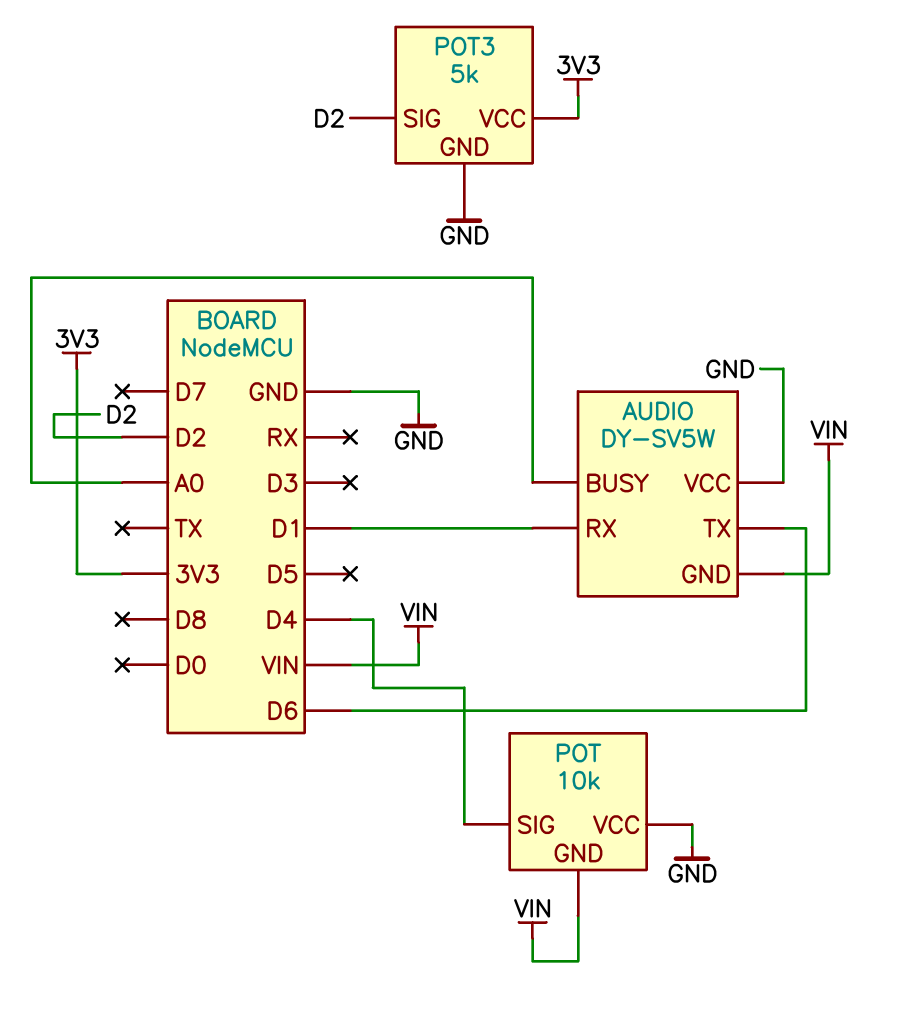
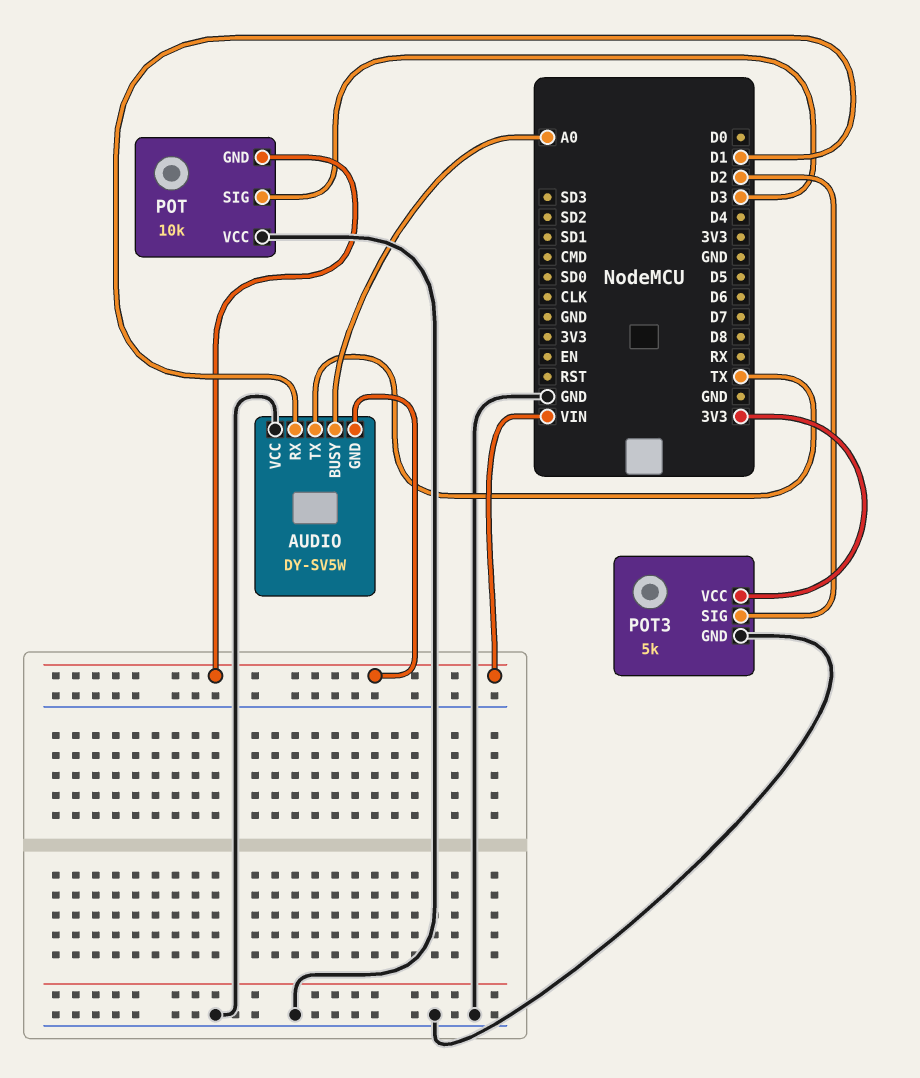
AUDIO pin TX: D6 -> TX
POT pin SIG: D4 -> D3

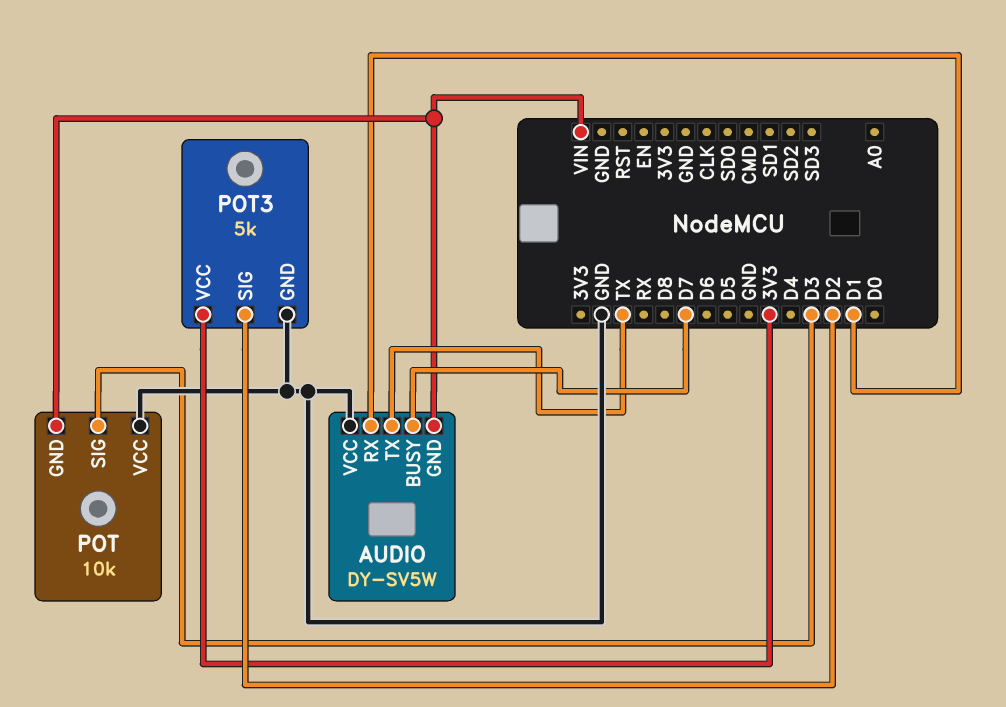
AUDIO pin BUSY: A0 -> D7

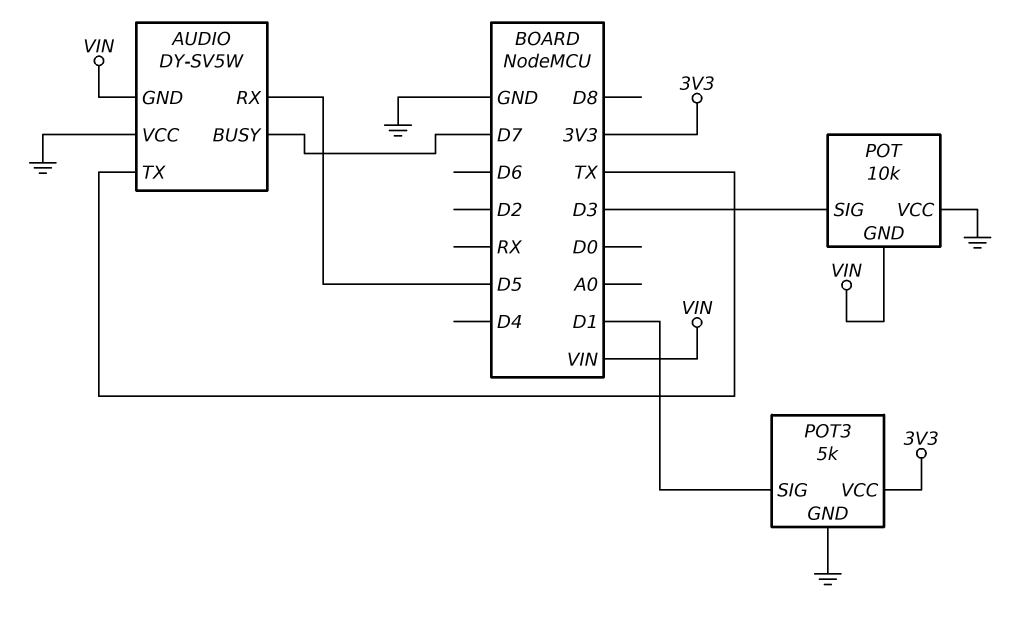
AUDIO pin RX: D1 -> D5
POT3 pin SIG: D2 -> D1

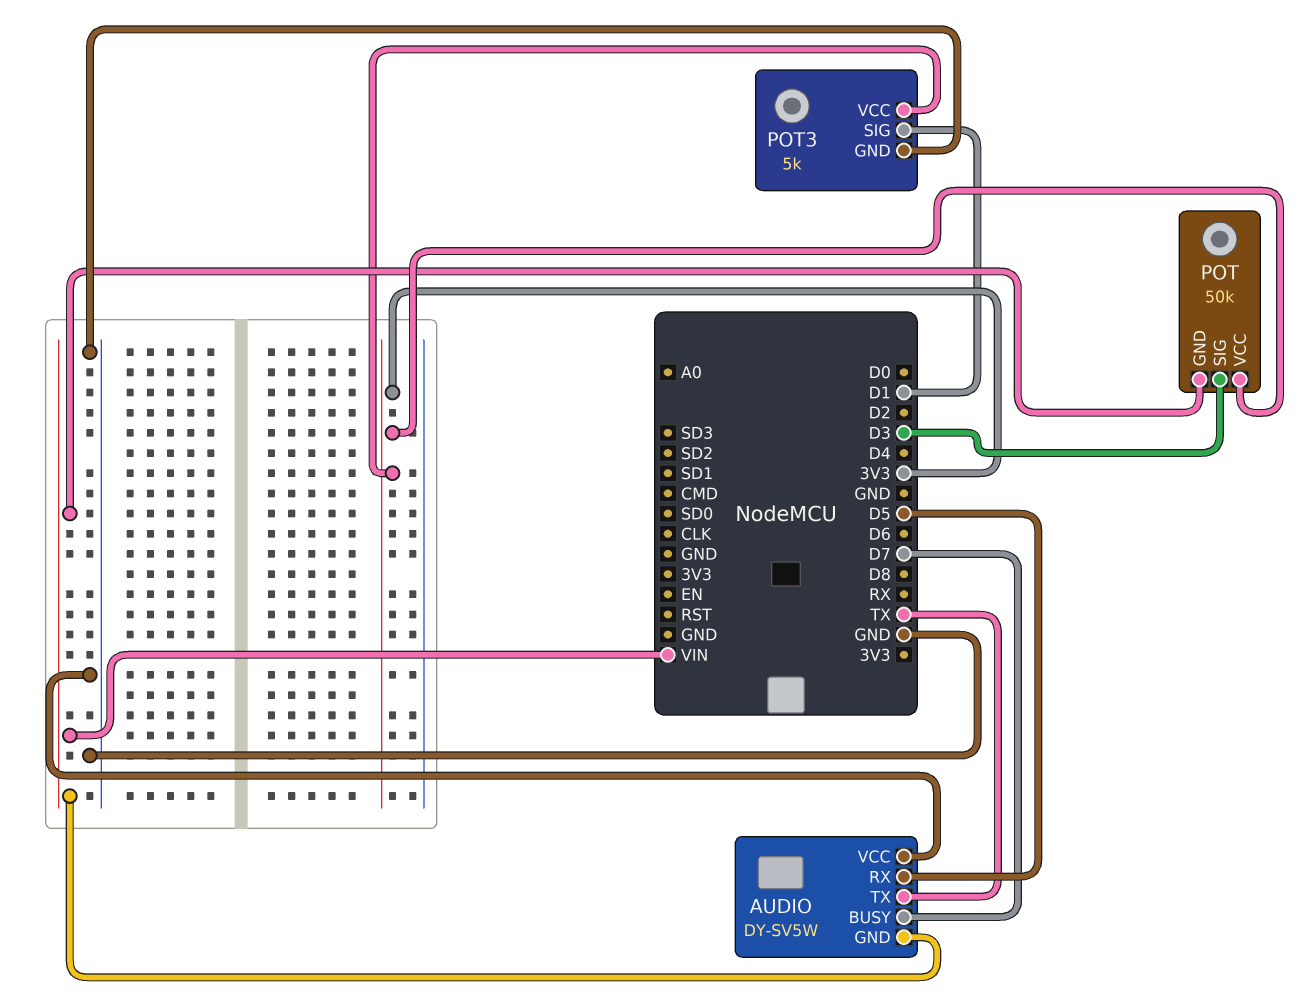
POT: 10k -> 50k
POT pin VCC: GND -> 3V3

